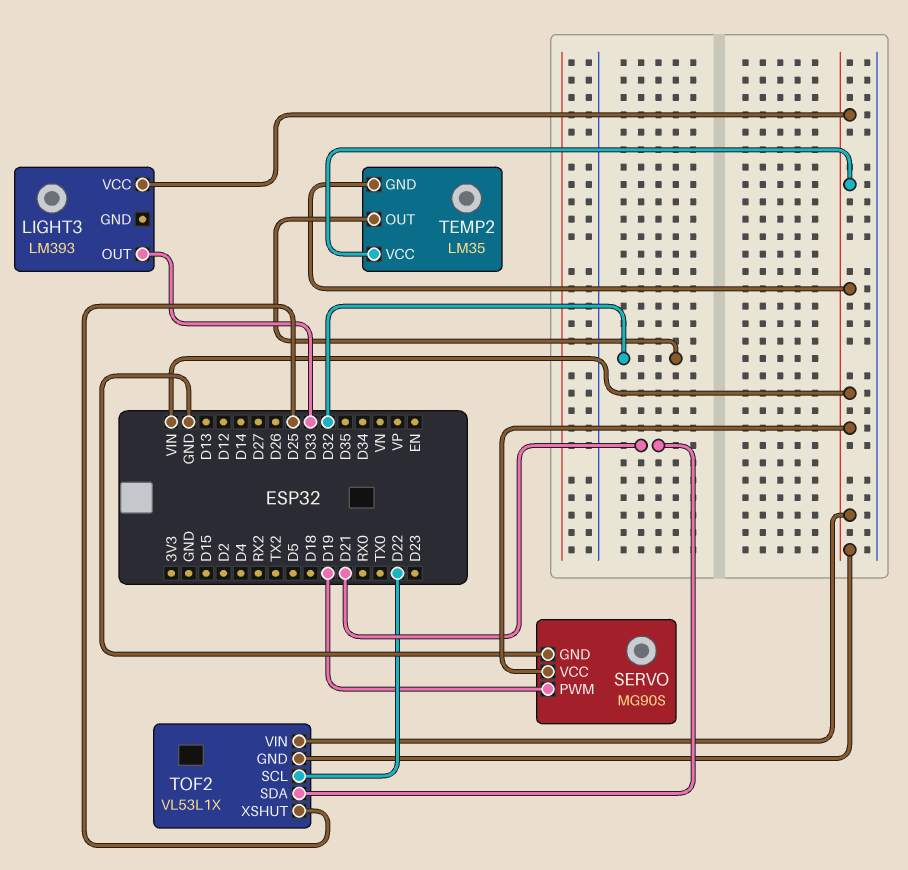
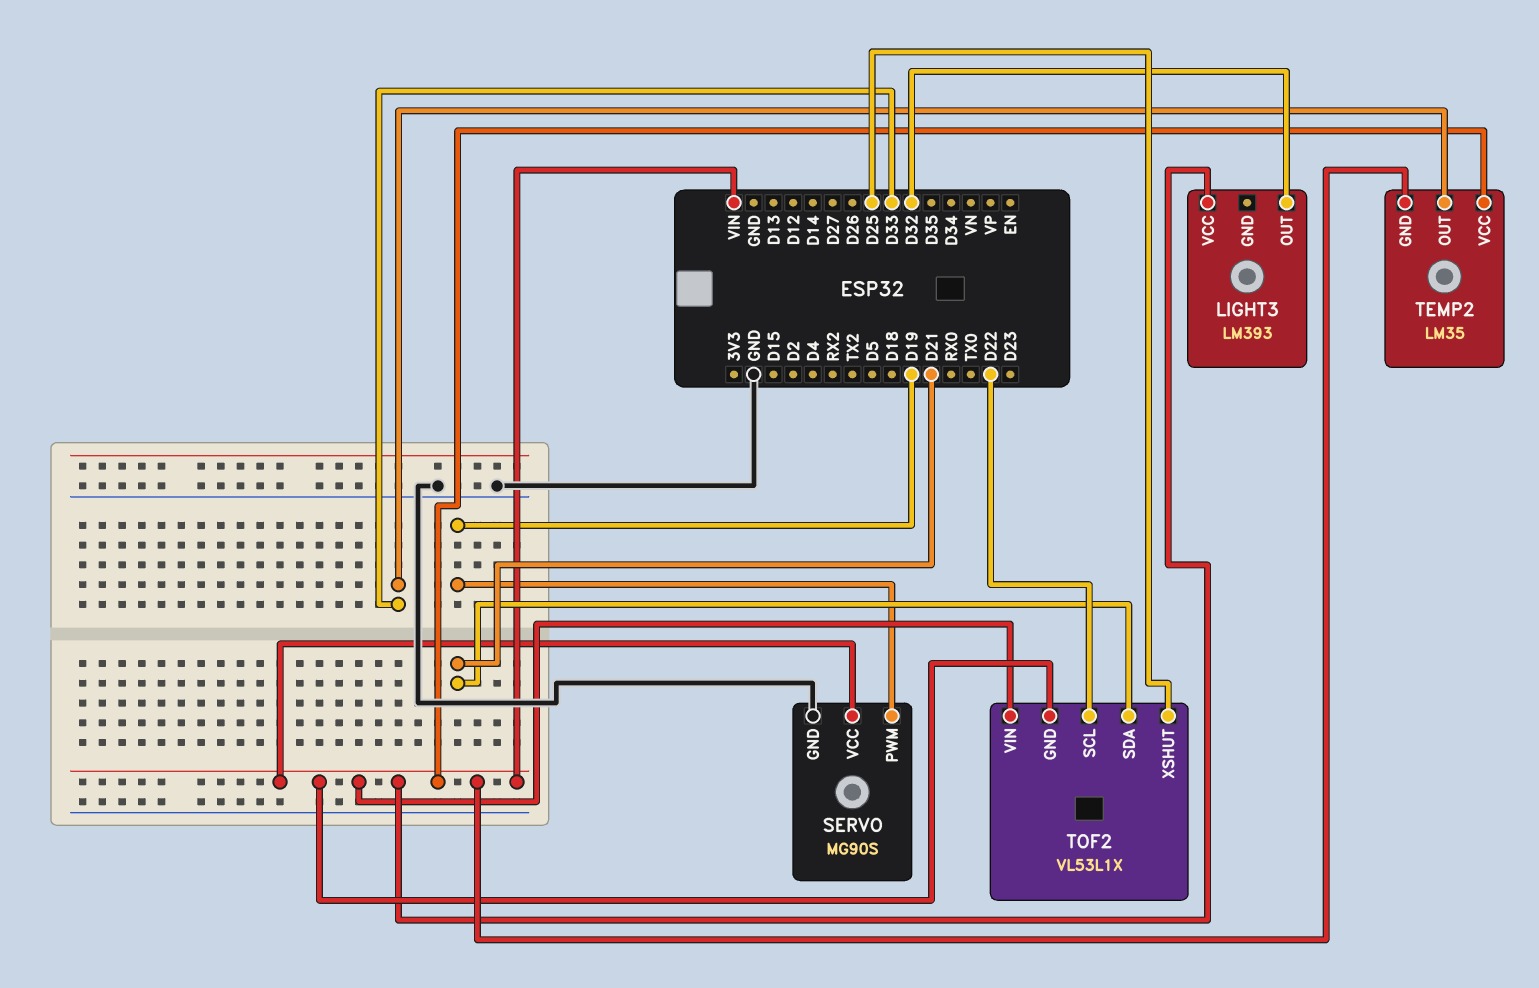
LIGHT3 pin OUT: D33 -> D32
TEMP2 pin OUT: D32 -> D33

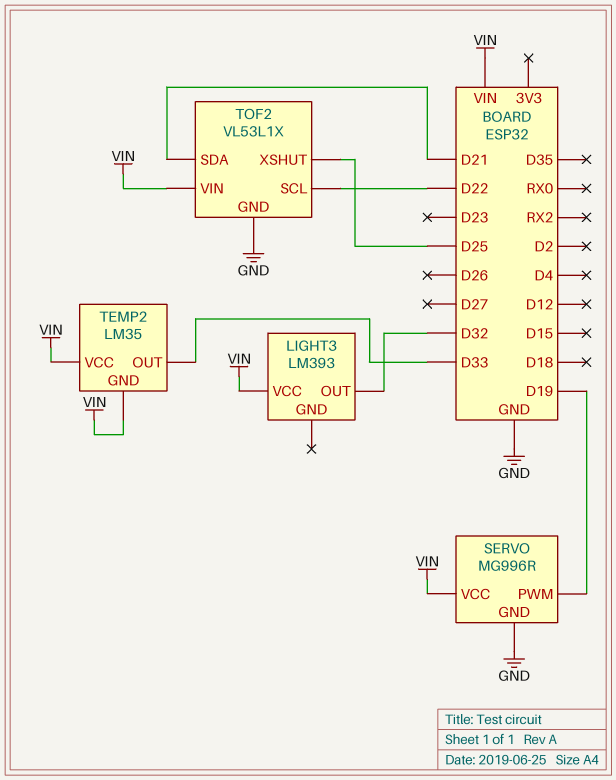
SERVO: MG90S -> MG996R
TOF2 pin GND: VIN -> GND

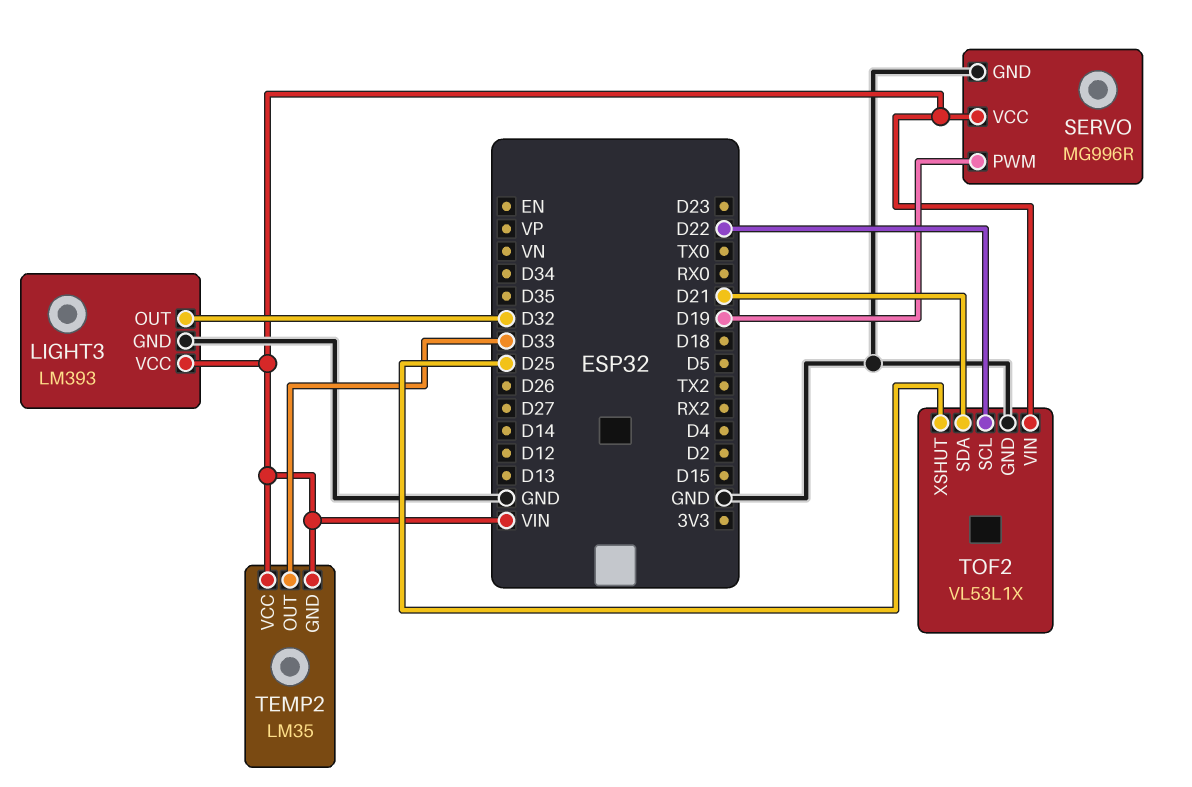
LIGHT3 pin GND: none -> GND

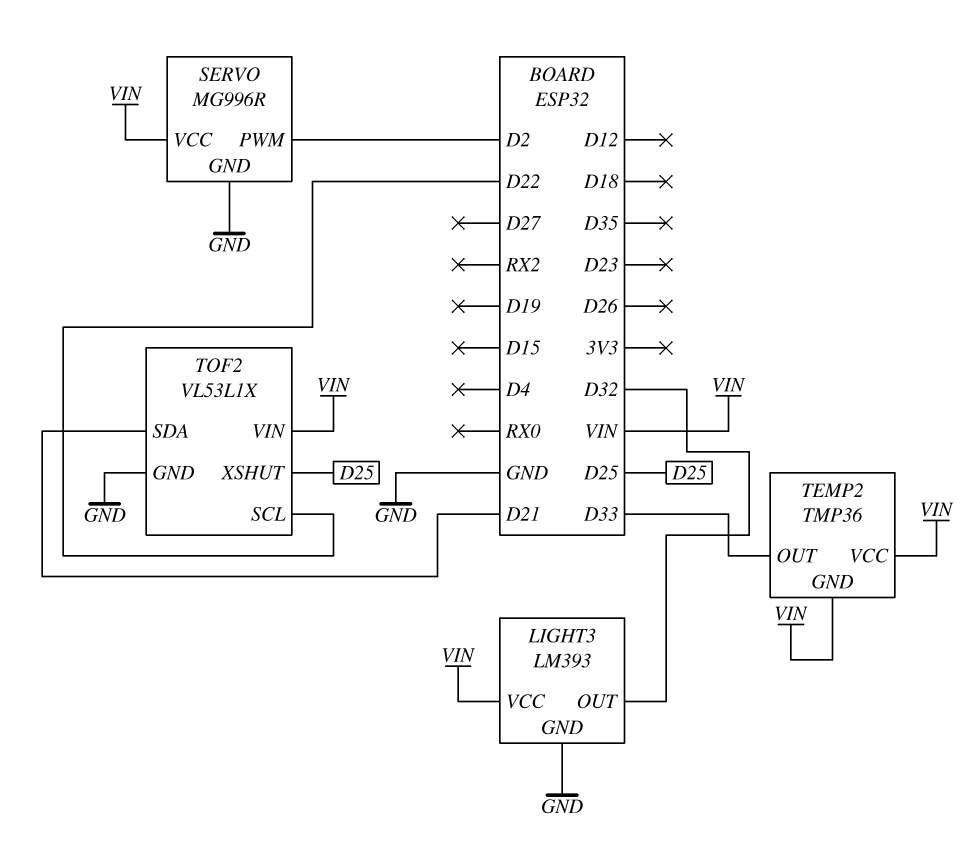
SERVO pin PWM: D19 -> D2
TEMP2: LM35 -> TMP36

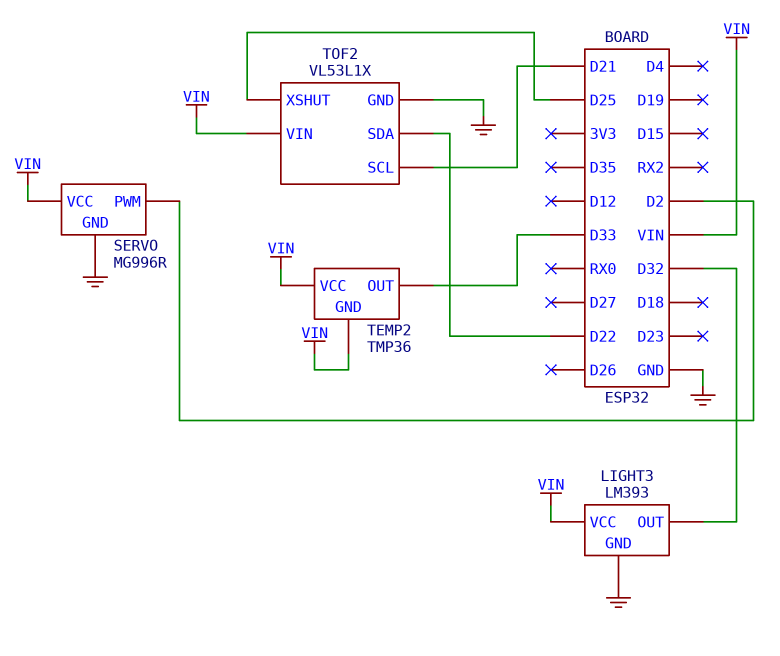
TOF2 pin SCL: D22 -> D21
TOF2 pin SDA: D21 -> D22

